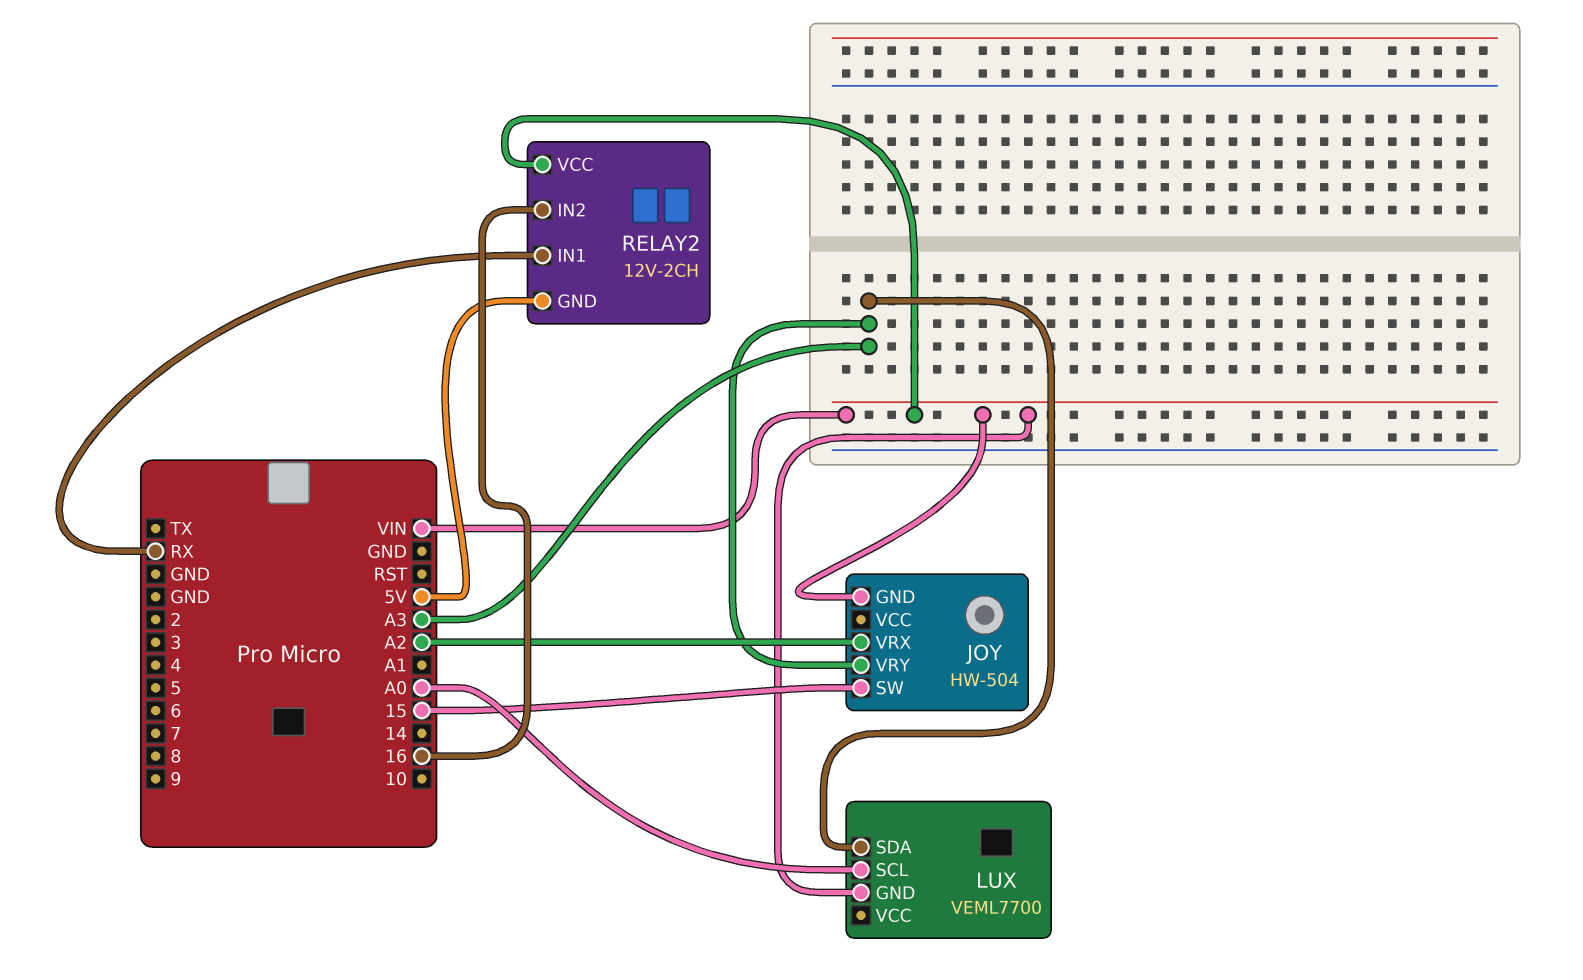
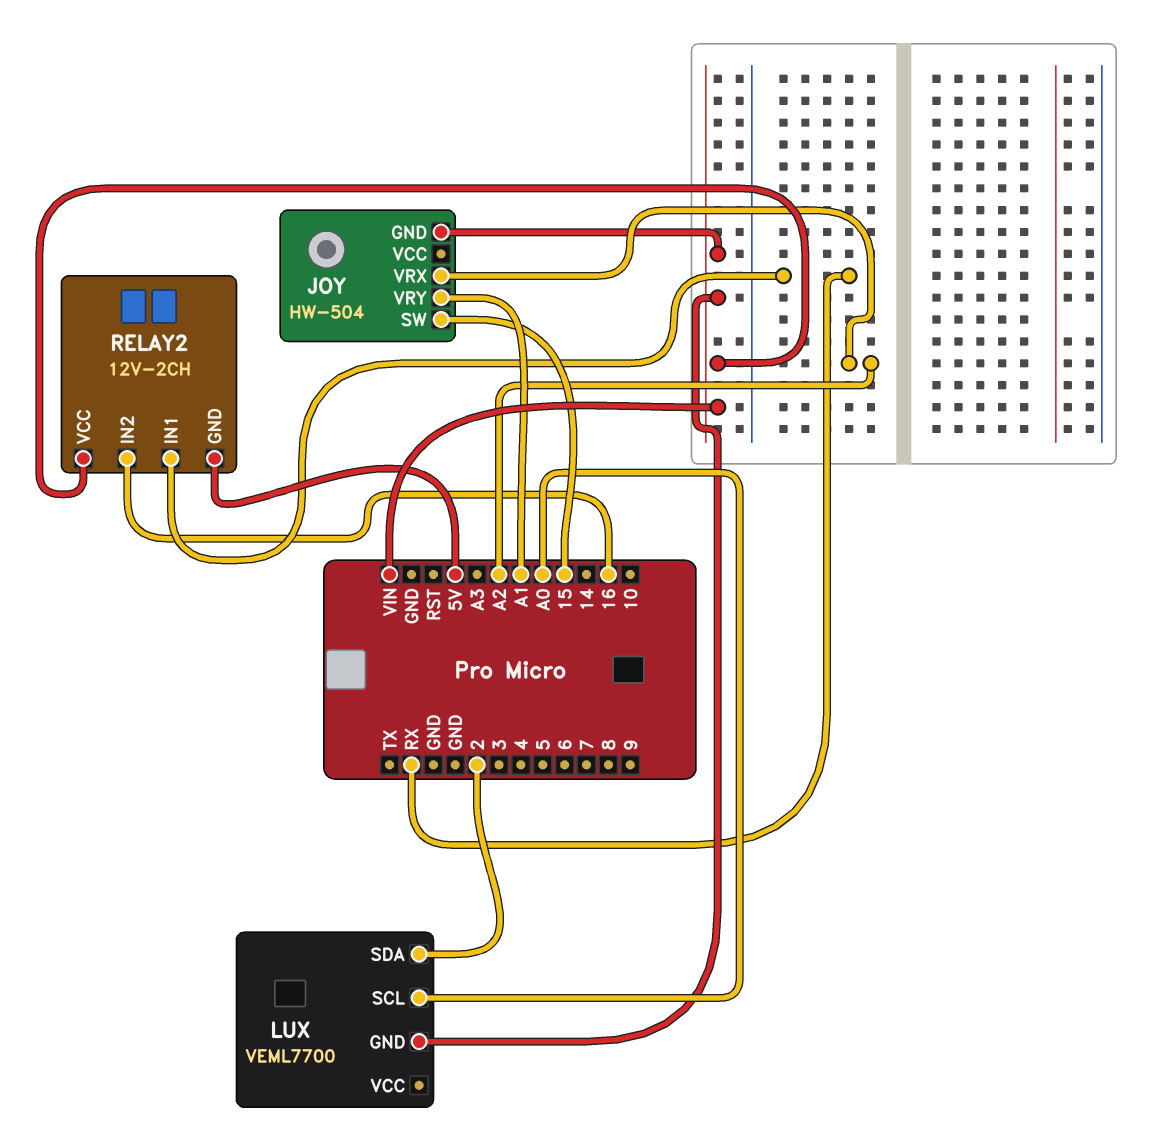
JOY pin VRY: A3 -> A1
LUX pin SDA: A3 -> 2

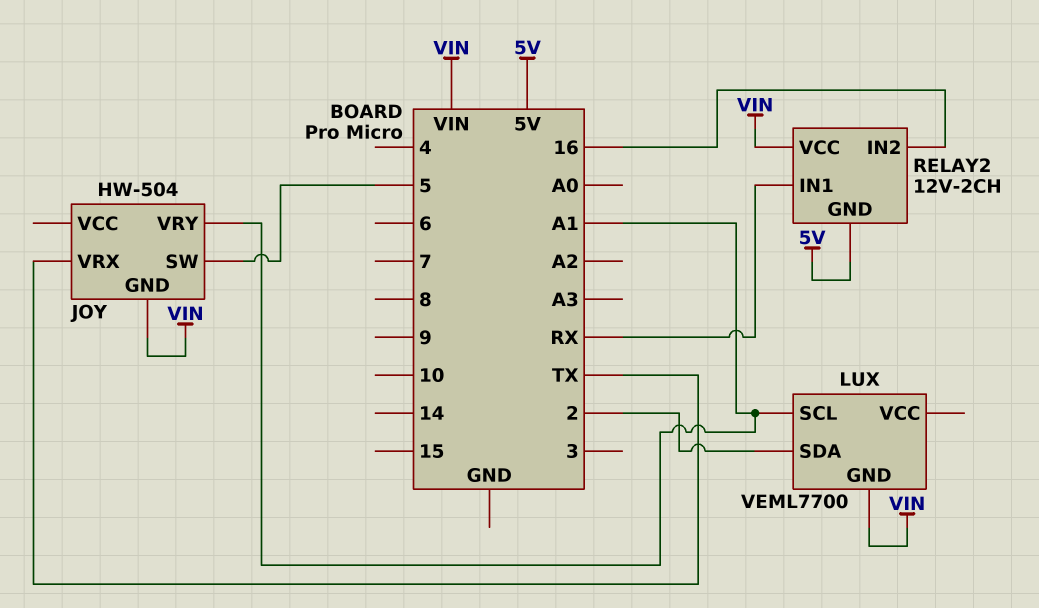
JOY pin SW: 15 -> 5
JOY pin VRX: A2 -> TX
LUX pin SCL: A0 -> A1

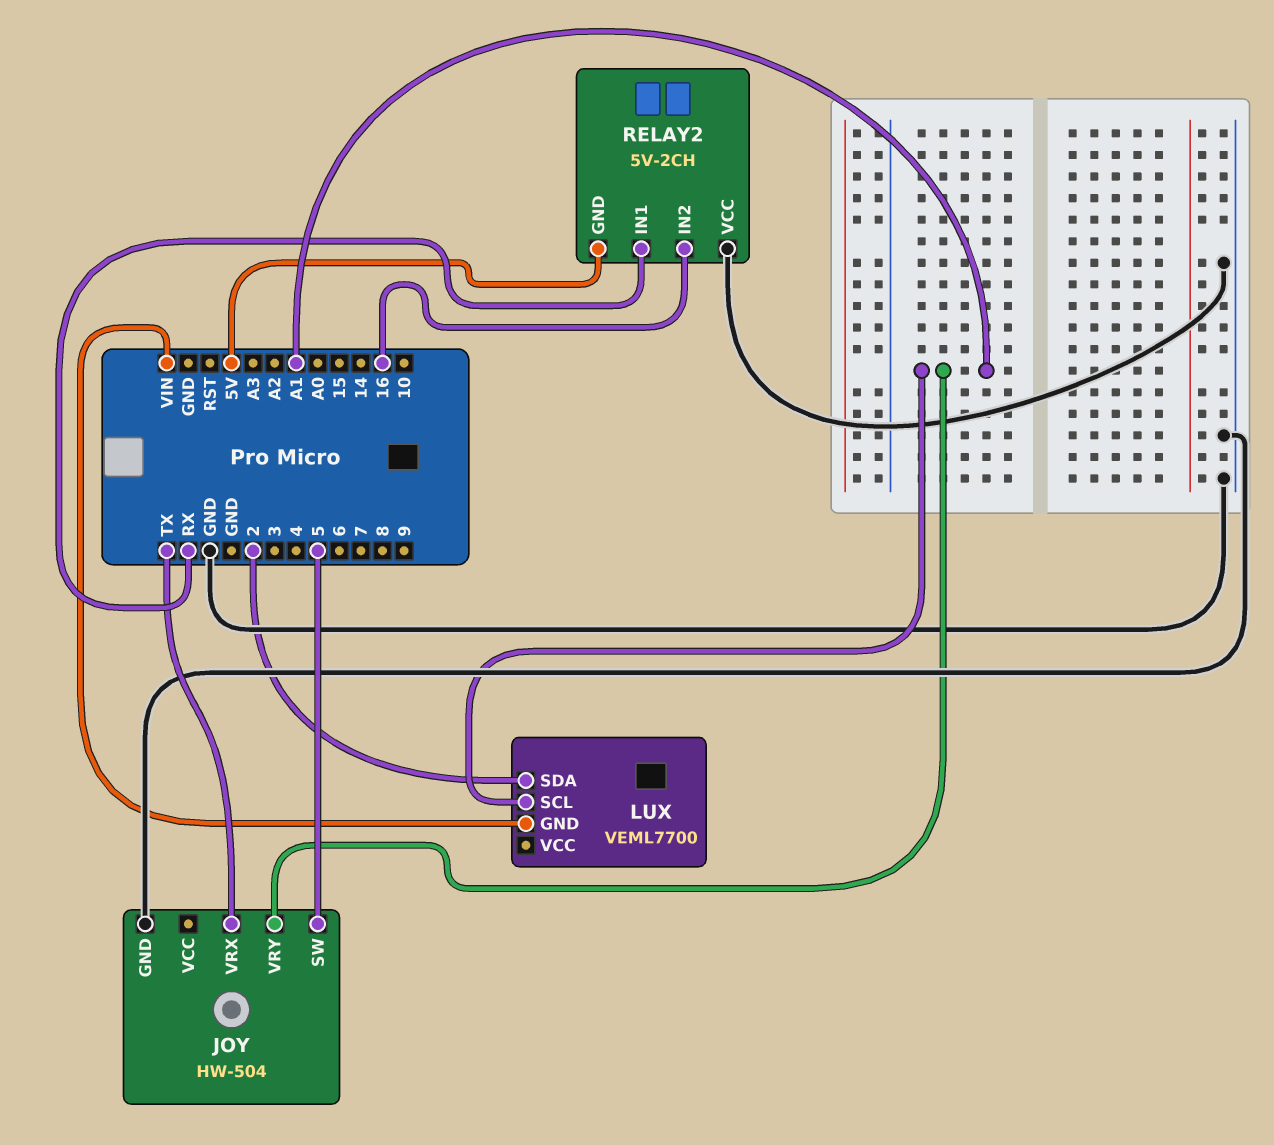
JOY pin GND: VIN -> GND
RELAY2: 12V-2CH -> 5V-2CH
RELAY2 pin VCC: VIN -> GND

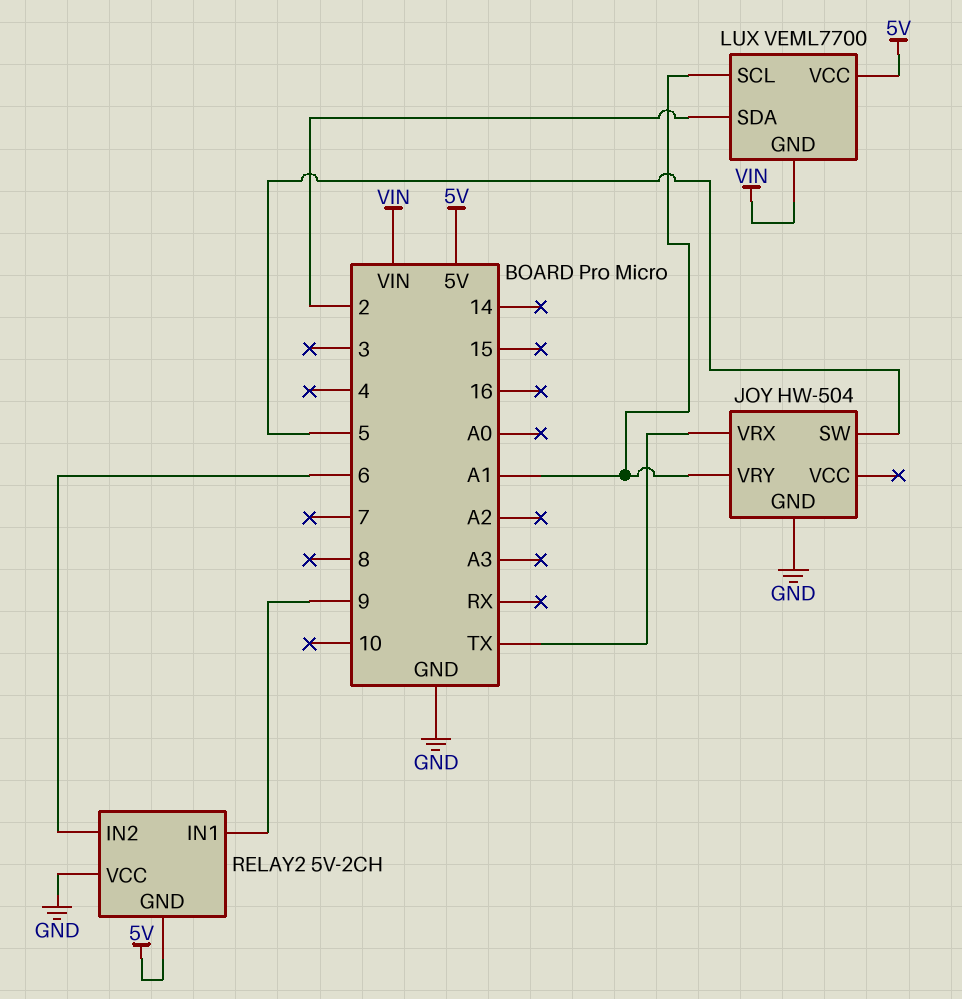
LUX pin VCC: none -> 5V
RELAY2 pin IN1: RX -> 9
RELAY2 pin IN2: 16 -> 6

